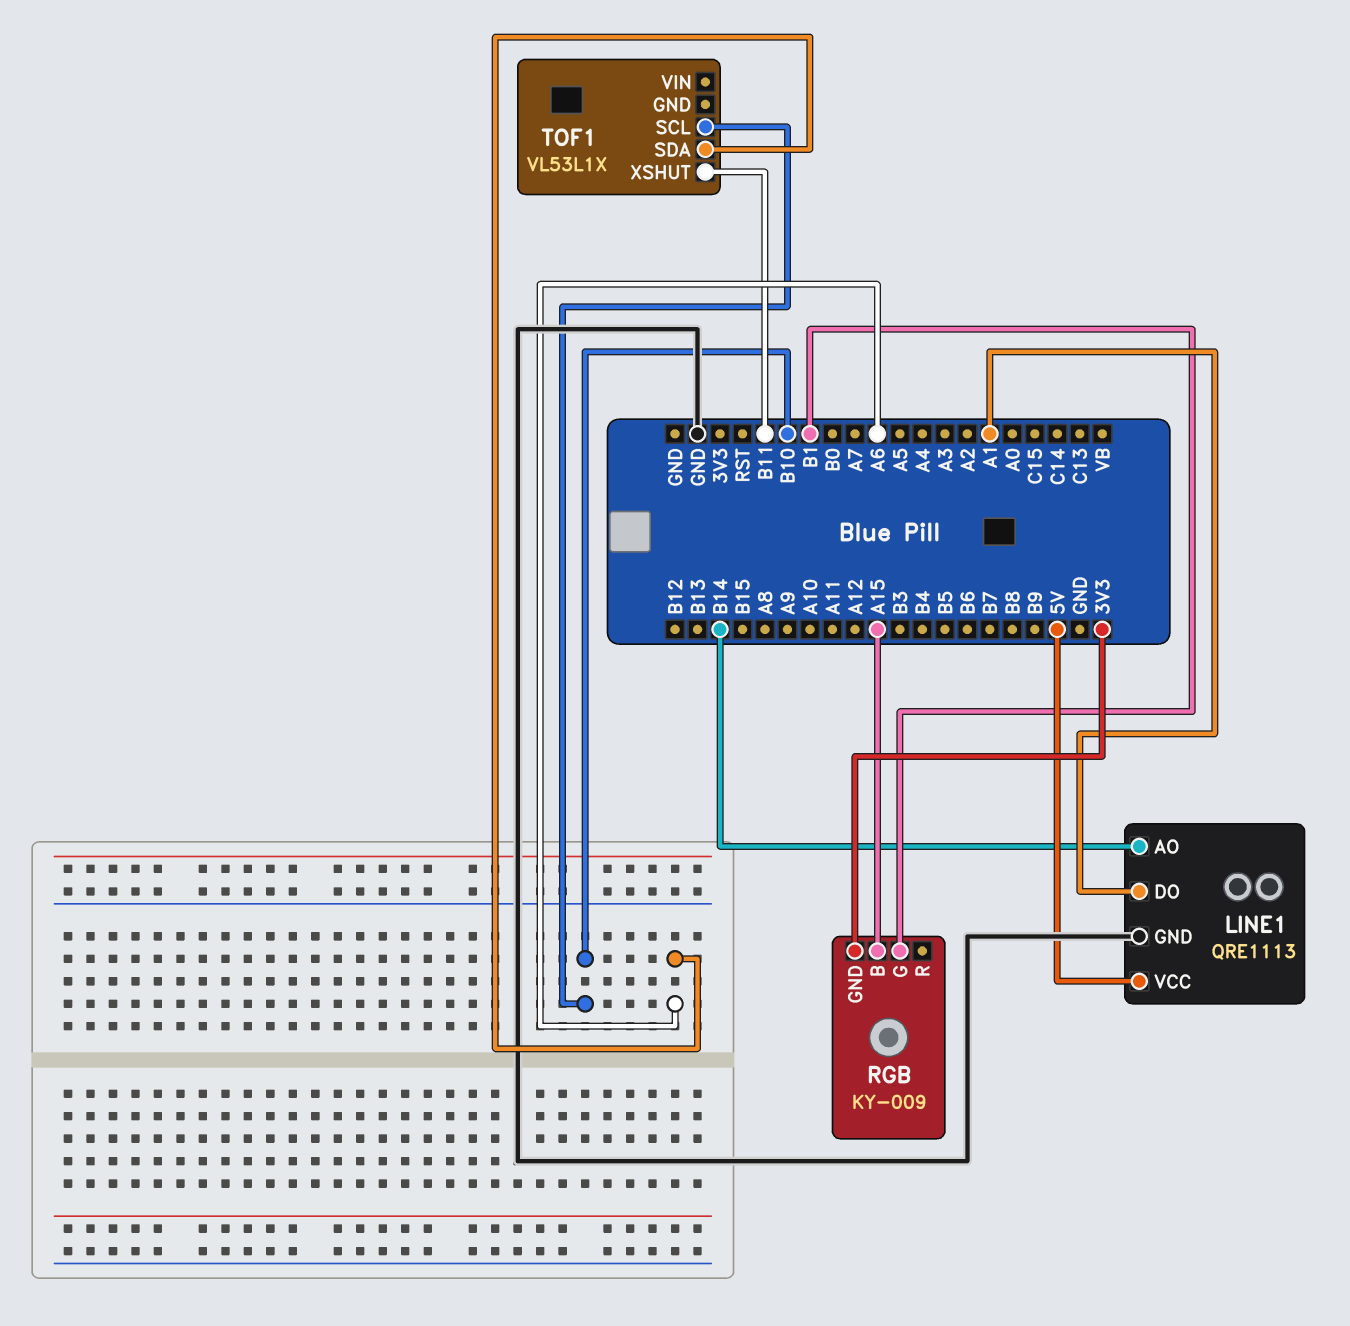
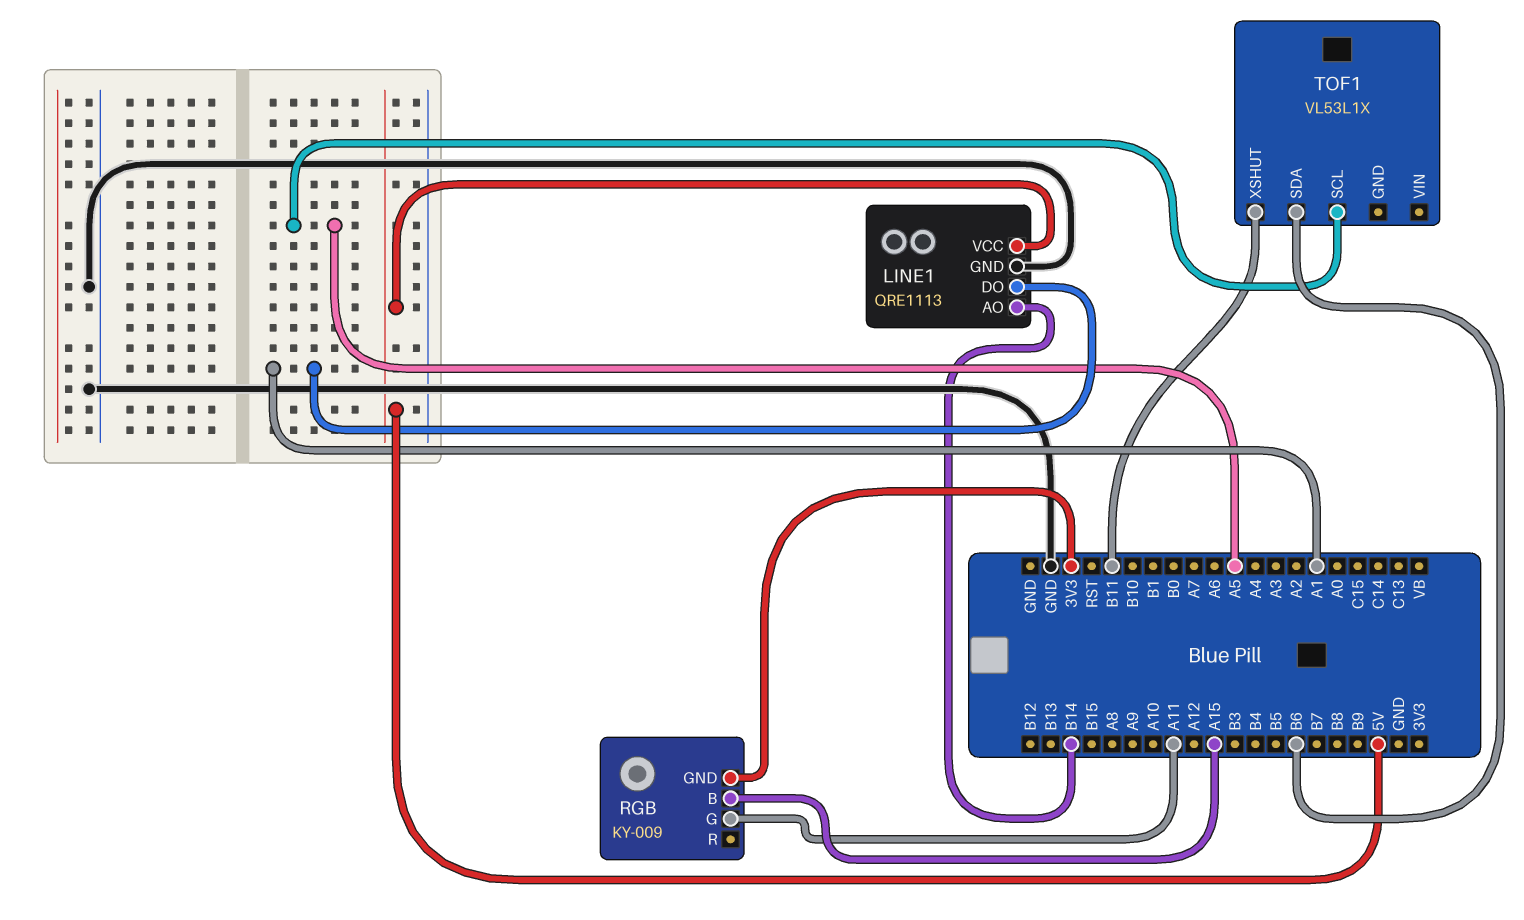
RGB pin G: B1 -> A11
TOF1 pin SCL: B10 -> A5
TOF1 pin SDA: A6 -> B6

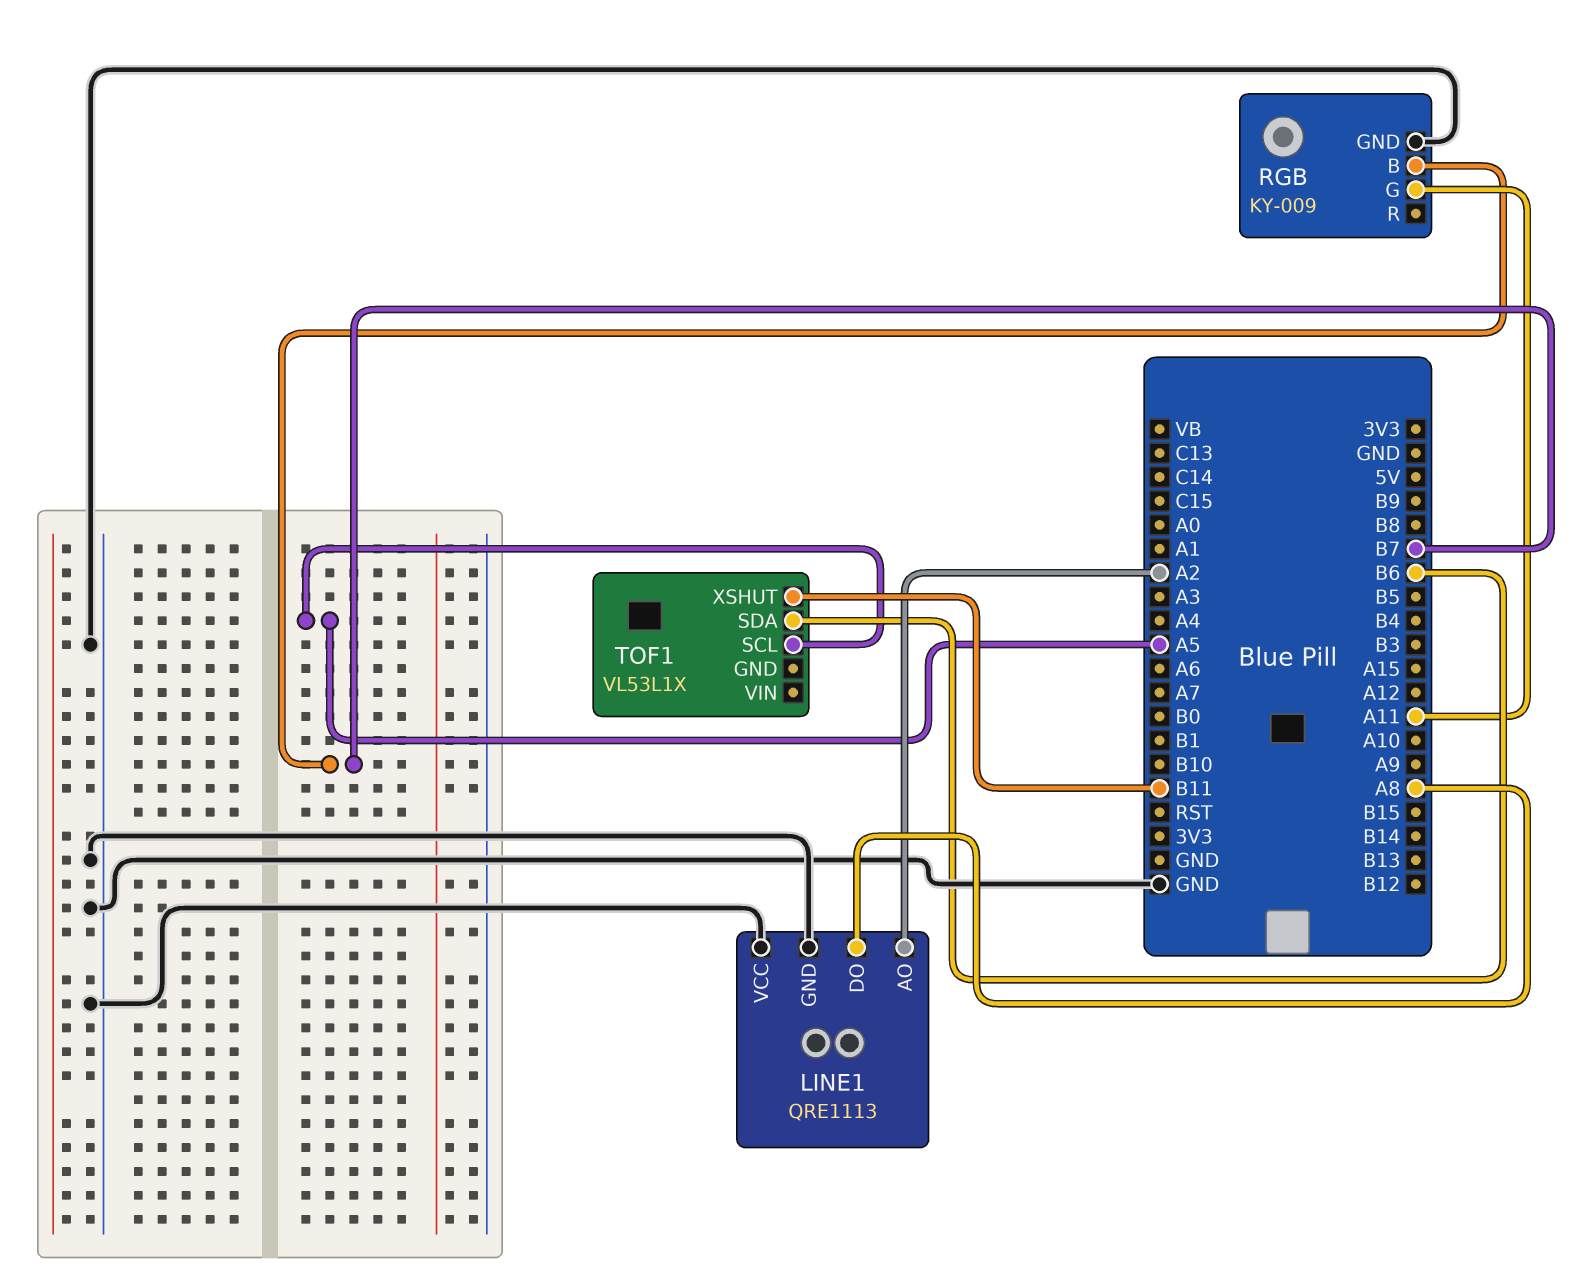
LINE1 pin AO: B14 -> A2
LINE1 pin DO: A1 -> A8
LINE1 pin VCC: 5V -> GND
RGB pin B: A15 -> B7
RGB pin GND: 3V3 -> GND

